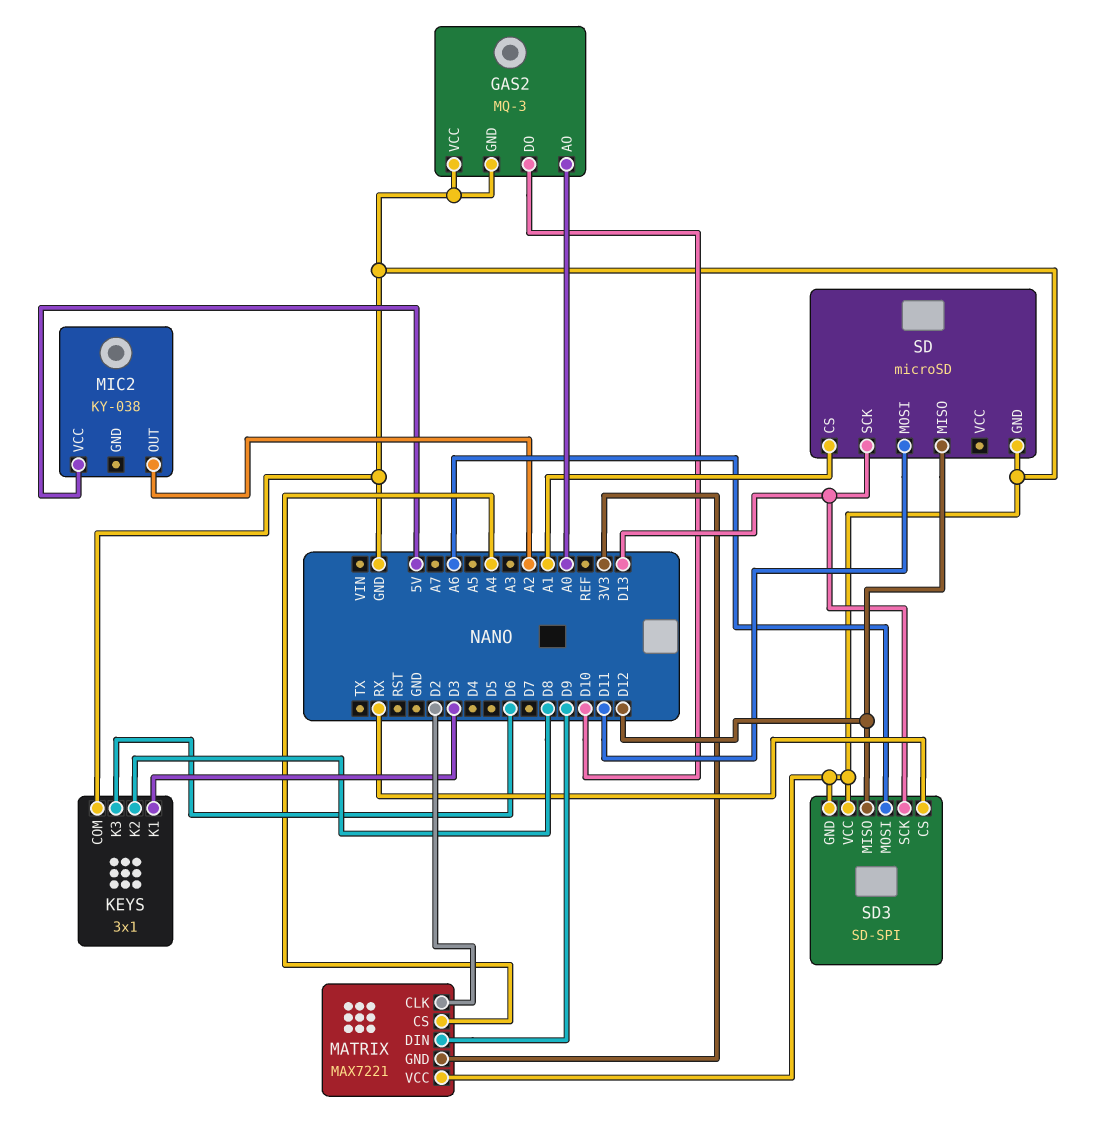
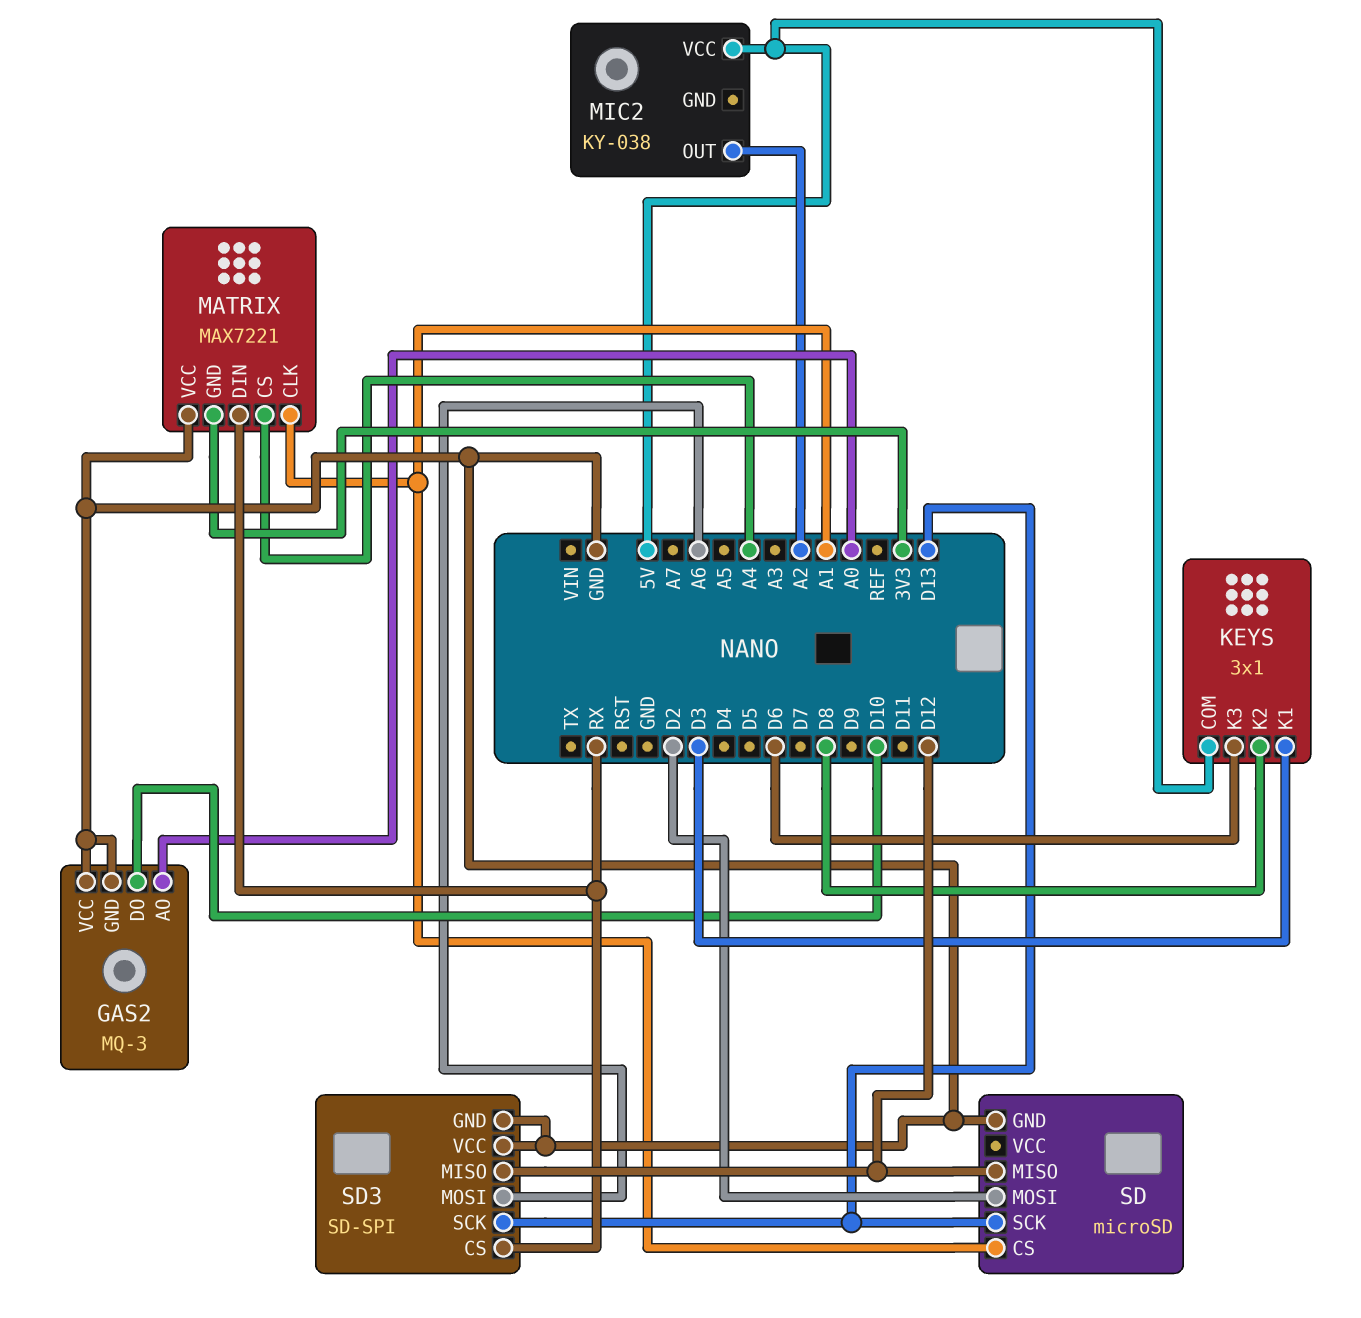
KEYS pin COM: GND -> 5V
MATRIX pin CLK: D2 -> A1
MATRIX pin DIN: D9 -> RX
SD pin MOSI: D11 -> D2

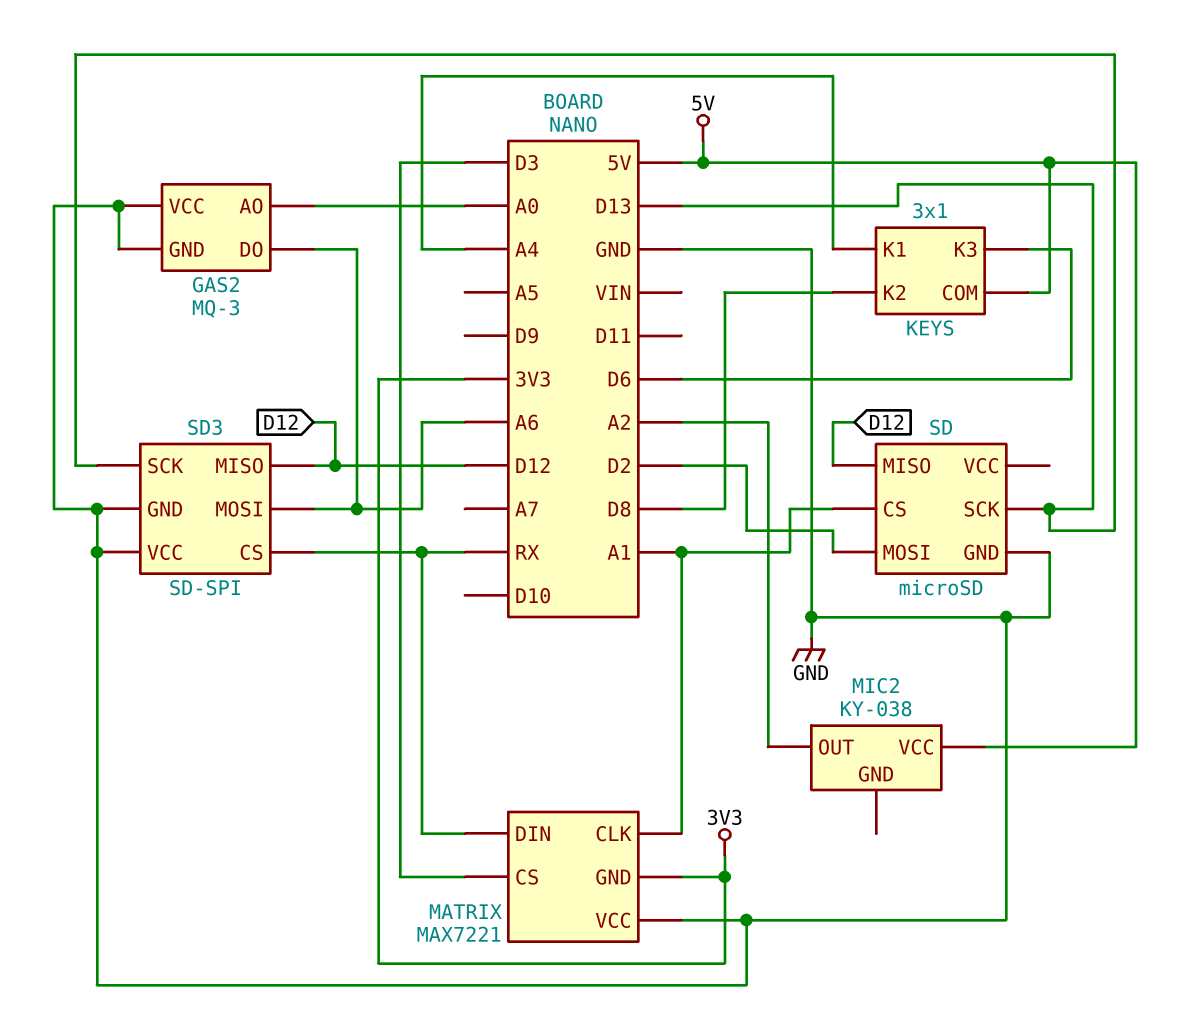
GAS2 pin DO: D10 -> A6
KEYS pin K1: D3 -> A4
MATRIX pin CS: A4 -> D3

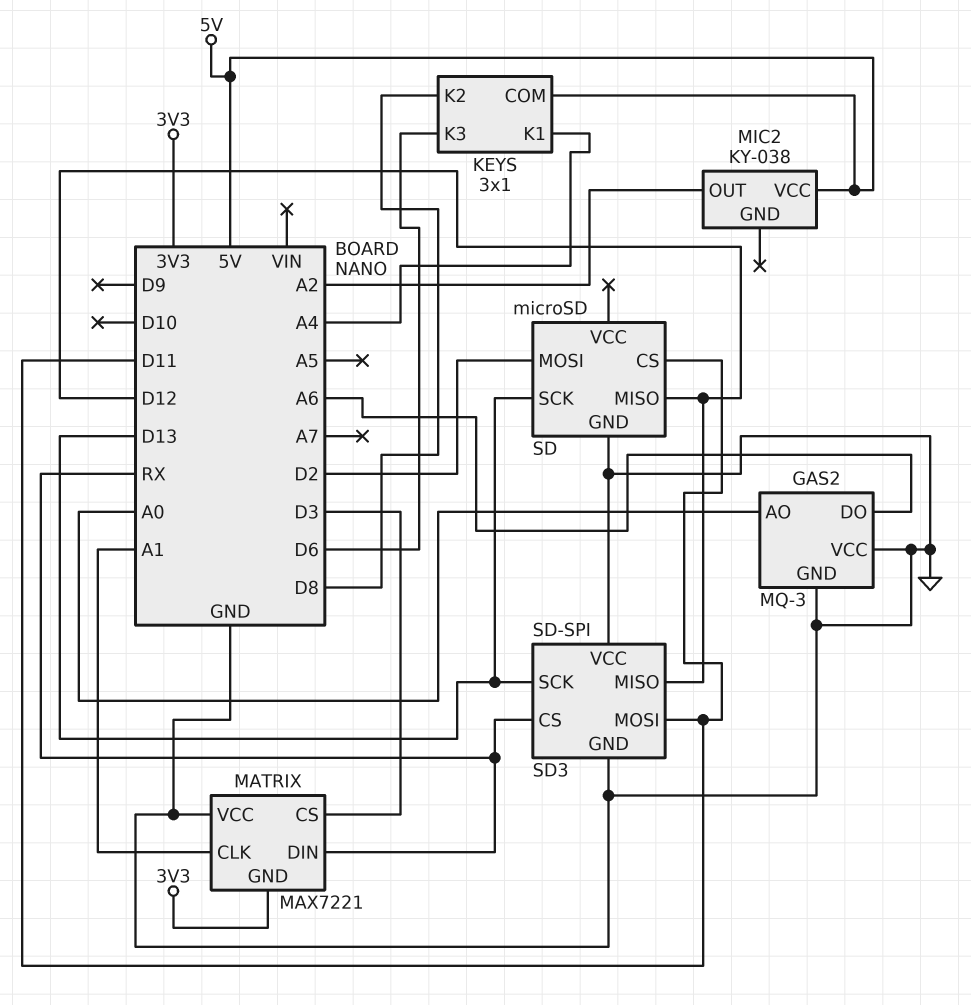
SD pin CS: A1 -> D11
SD3 pin MOSI: A6 -> D11

